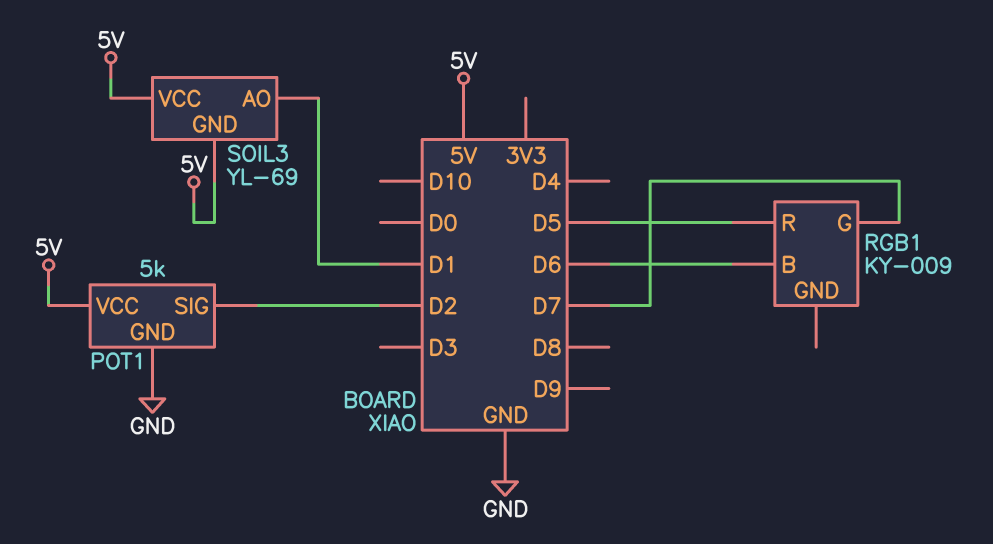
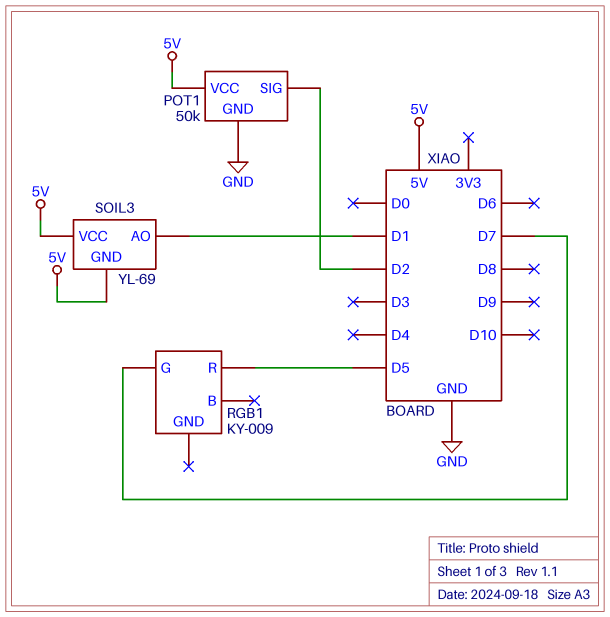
POT1: 5k -> 50k
RGB1 pin B: D6 -> none

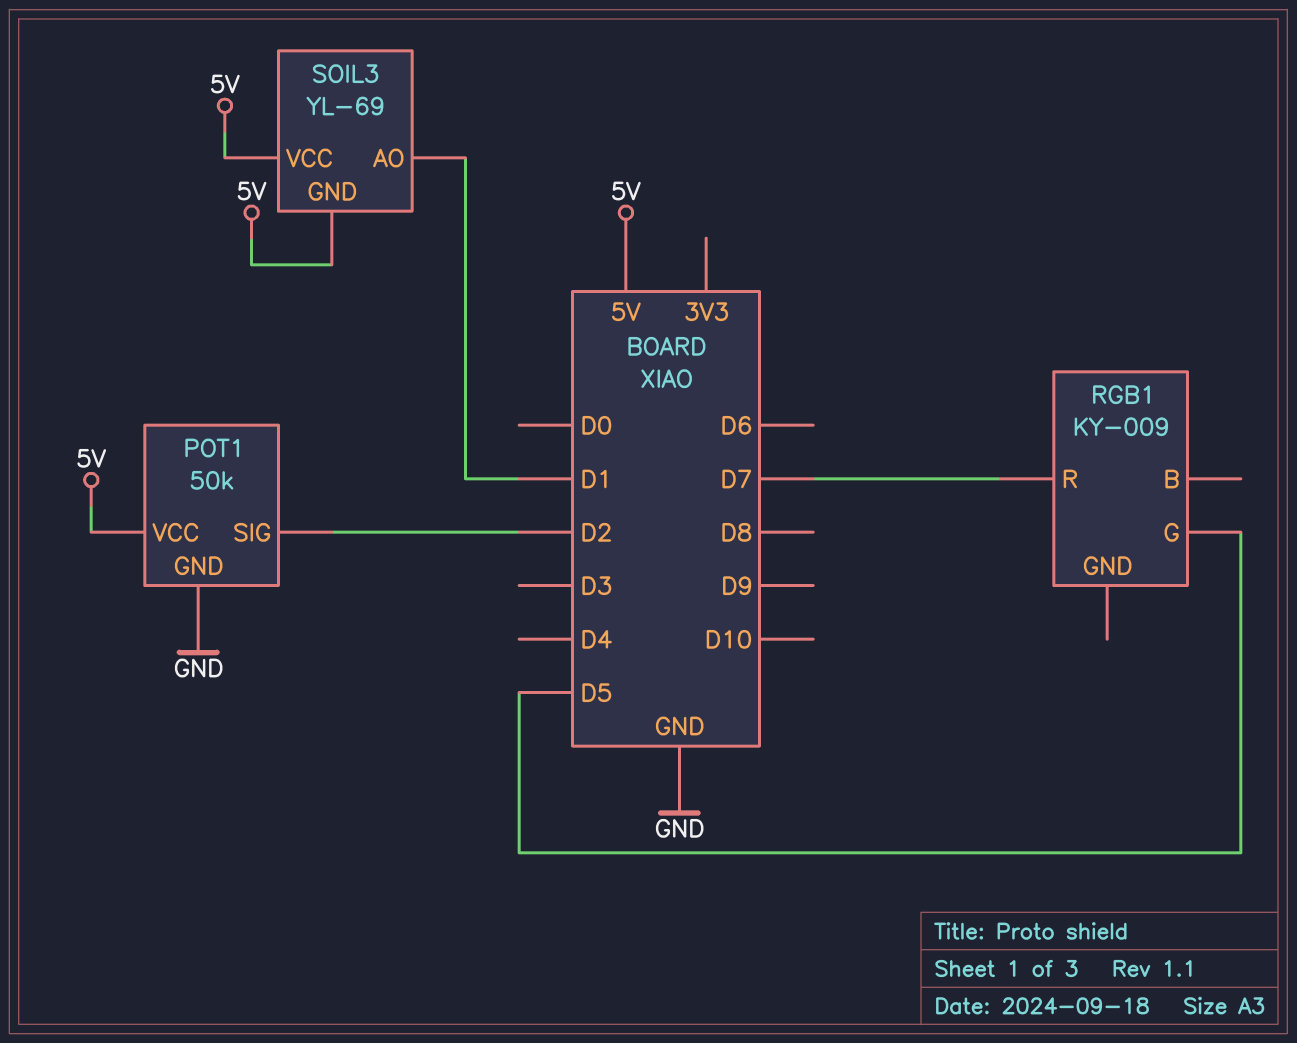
RGB1 pin G: D7 -> D5
RGB1 pin R: D5 -> D7

